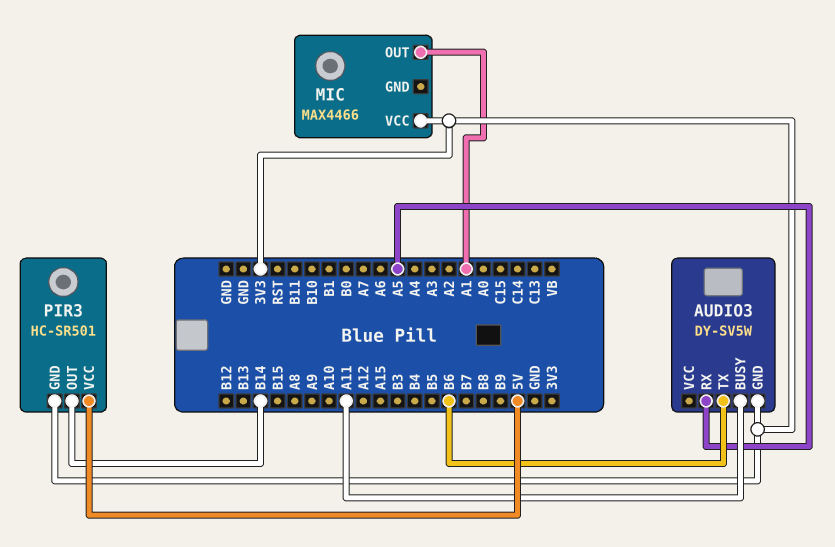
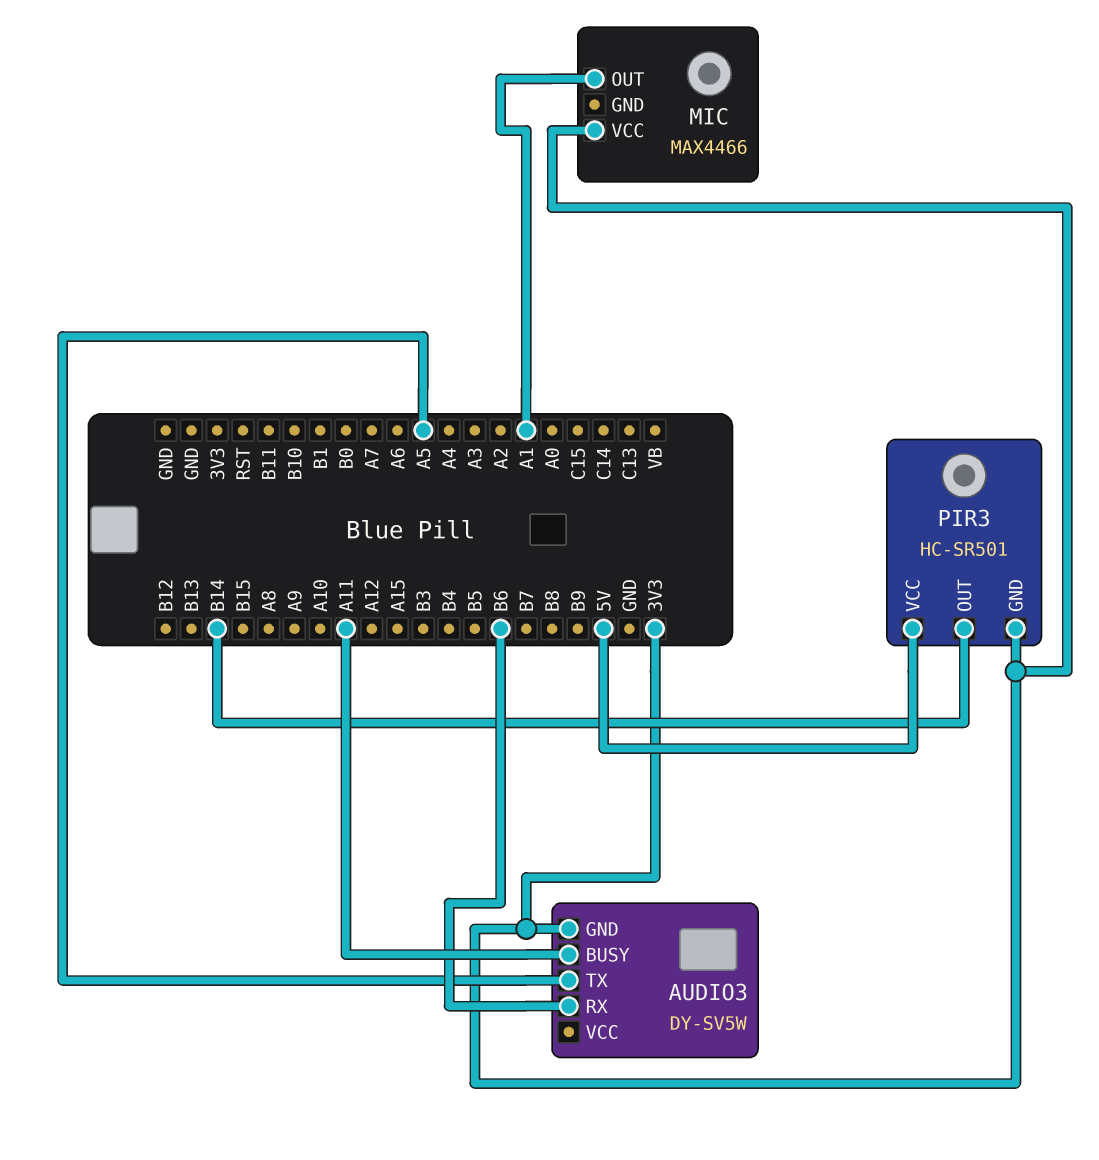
AUDIO3 pin RX: A5 -> B6
AUDIO3 pin TX: B6 -> A5

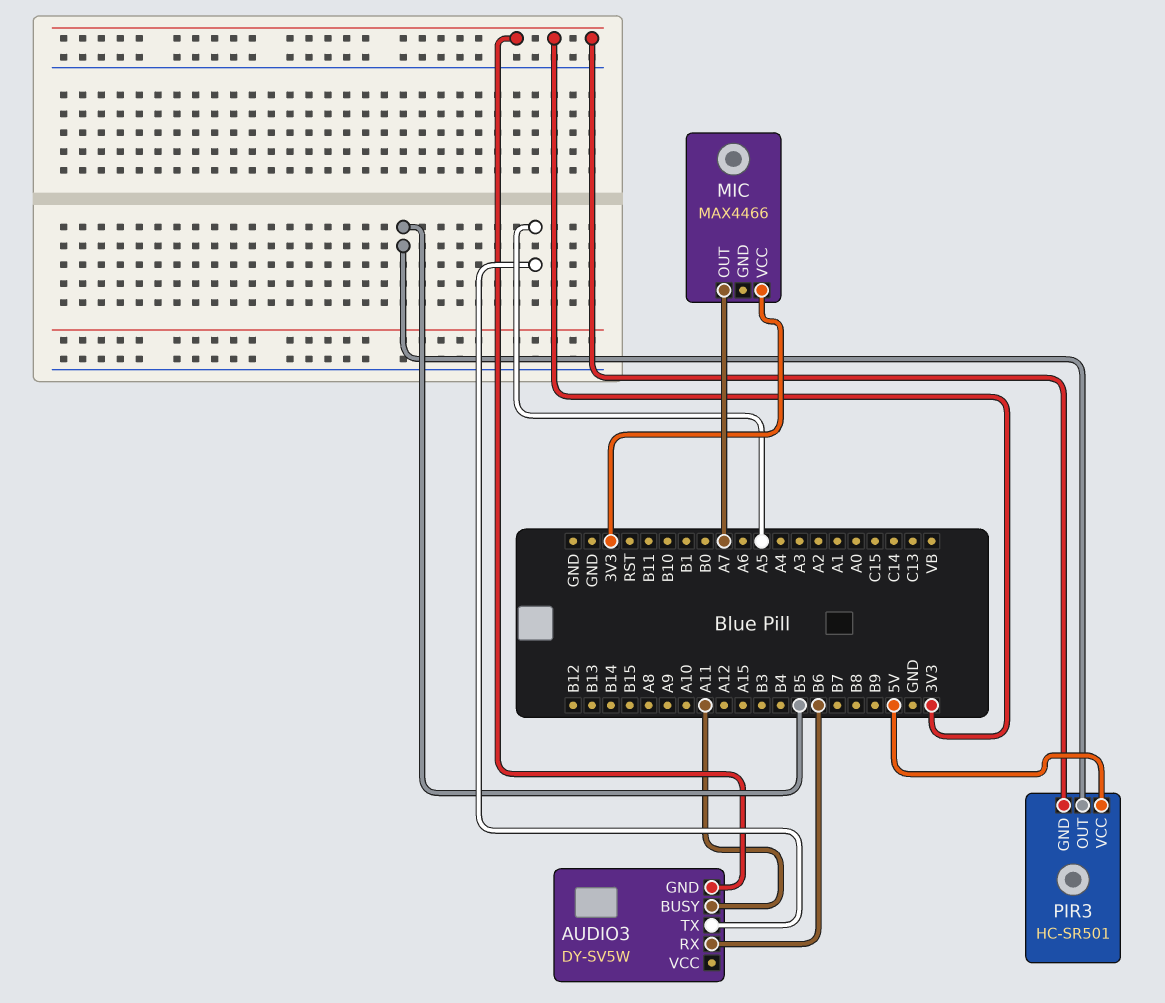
MIC pin OUT: A1 -> A7
PIR3 pin OUT: B14 -> B5

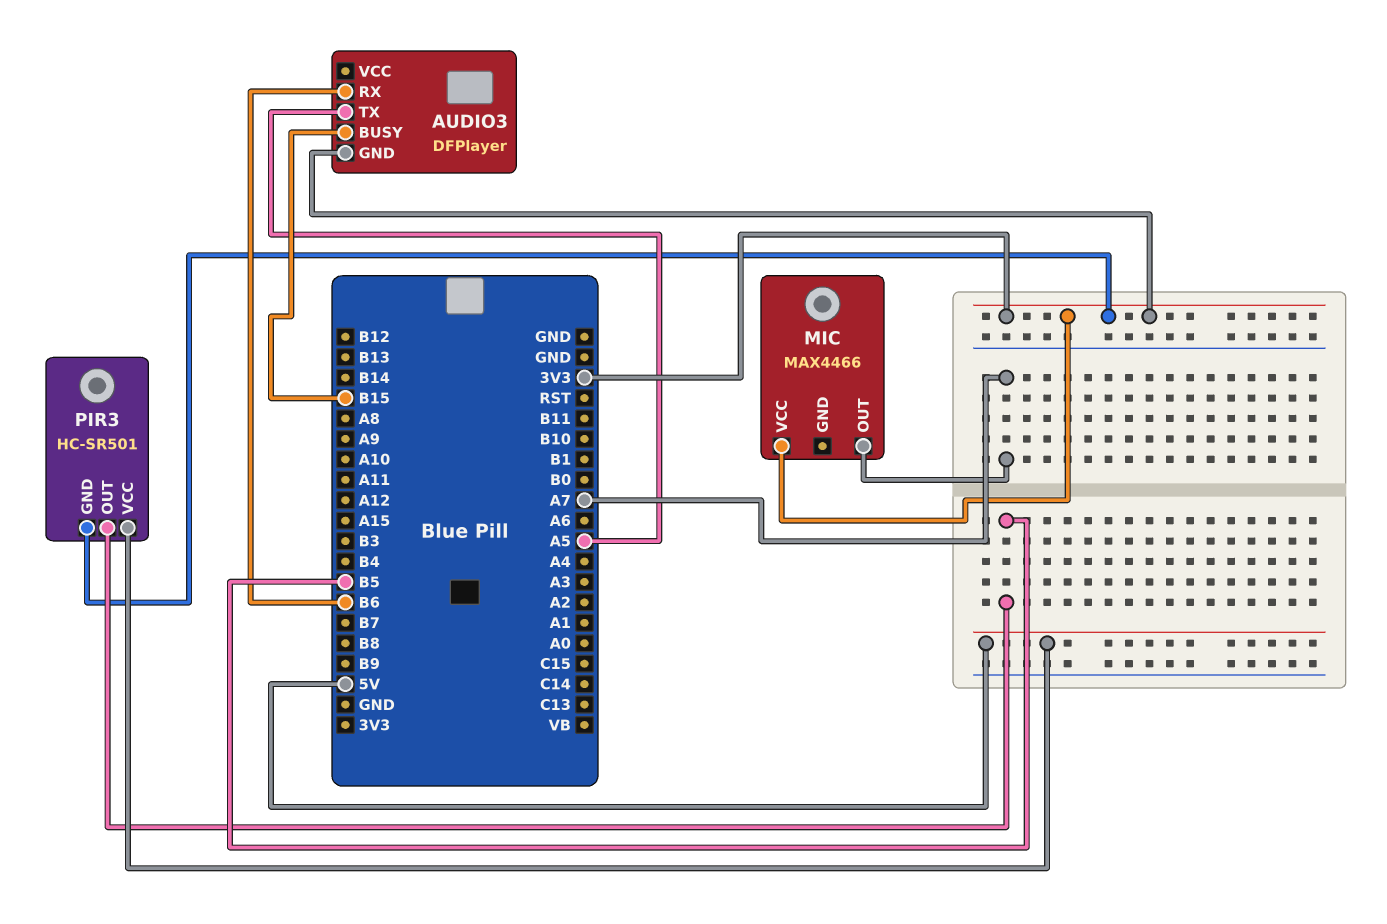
AUDIO3: DY-SV5W -> DFPlayer
AUDIO3 pin BUSY: A11 -> B15

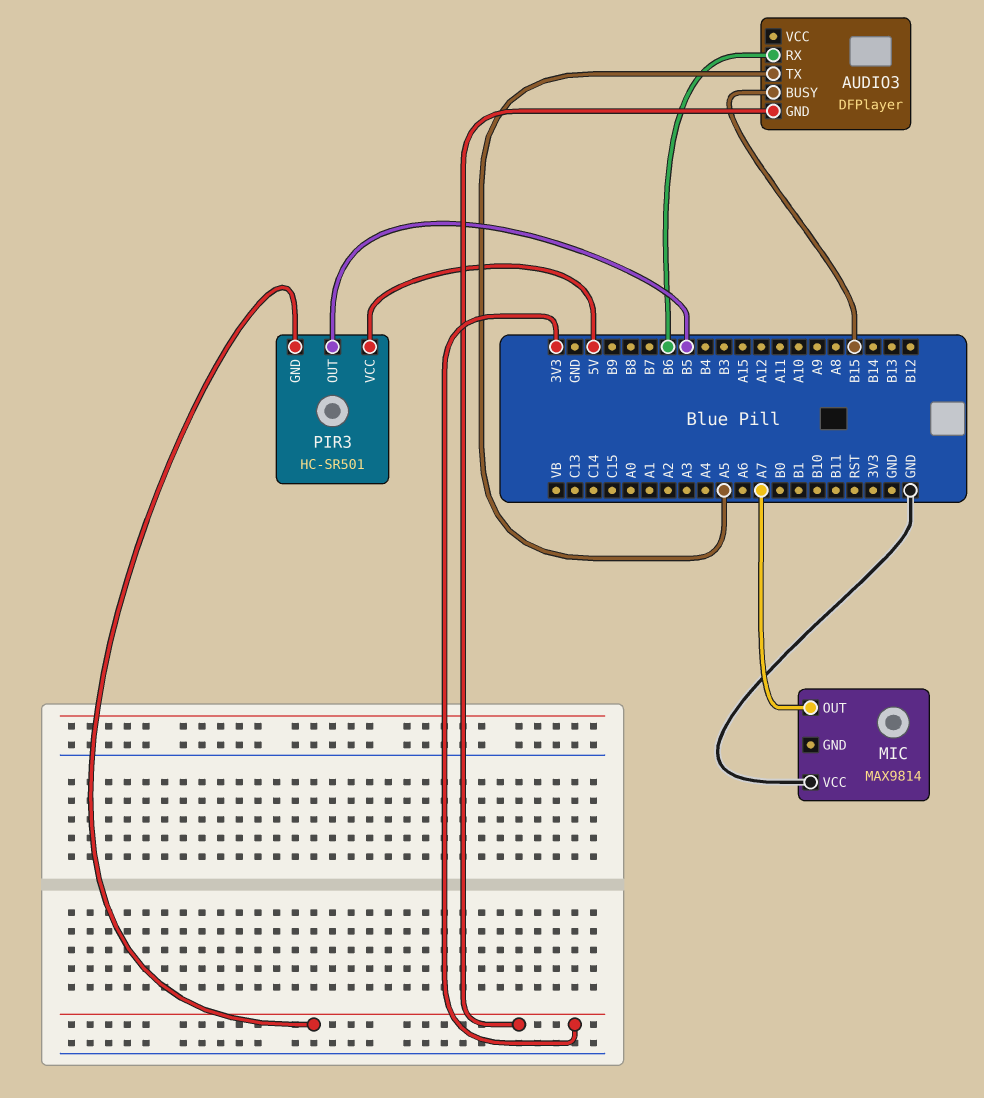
MIC: MAX4466 -> MAX9814
MIC pin VCC: 3V3 -> GND

